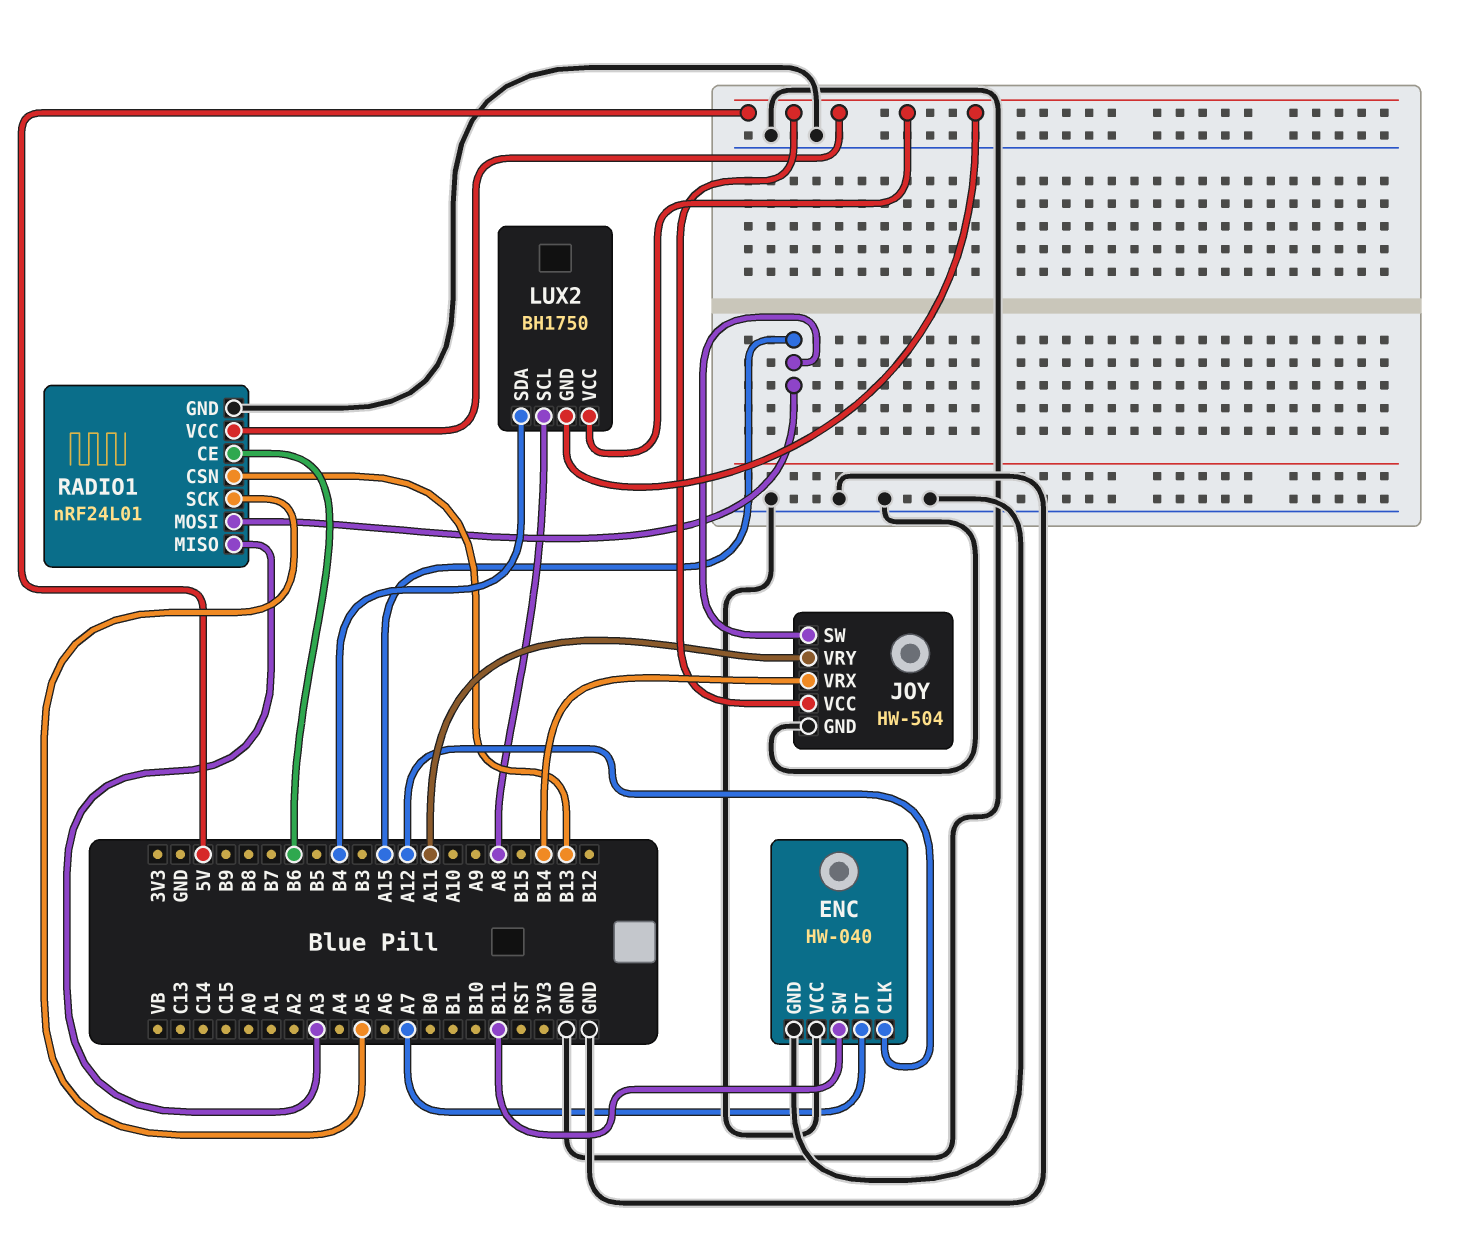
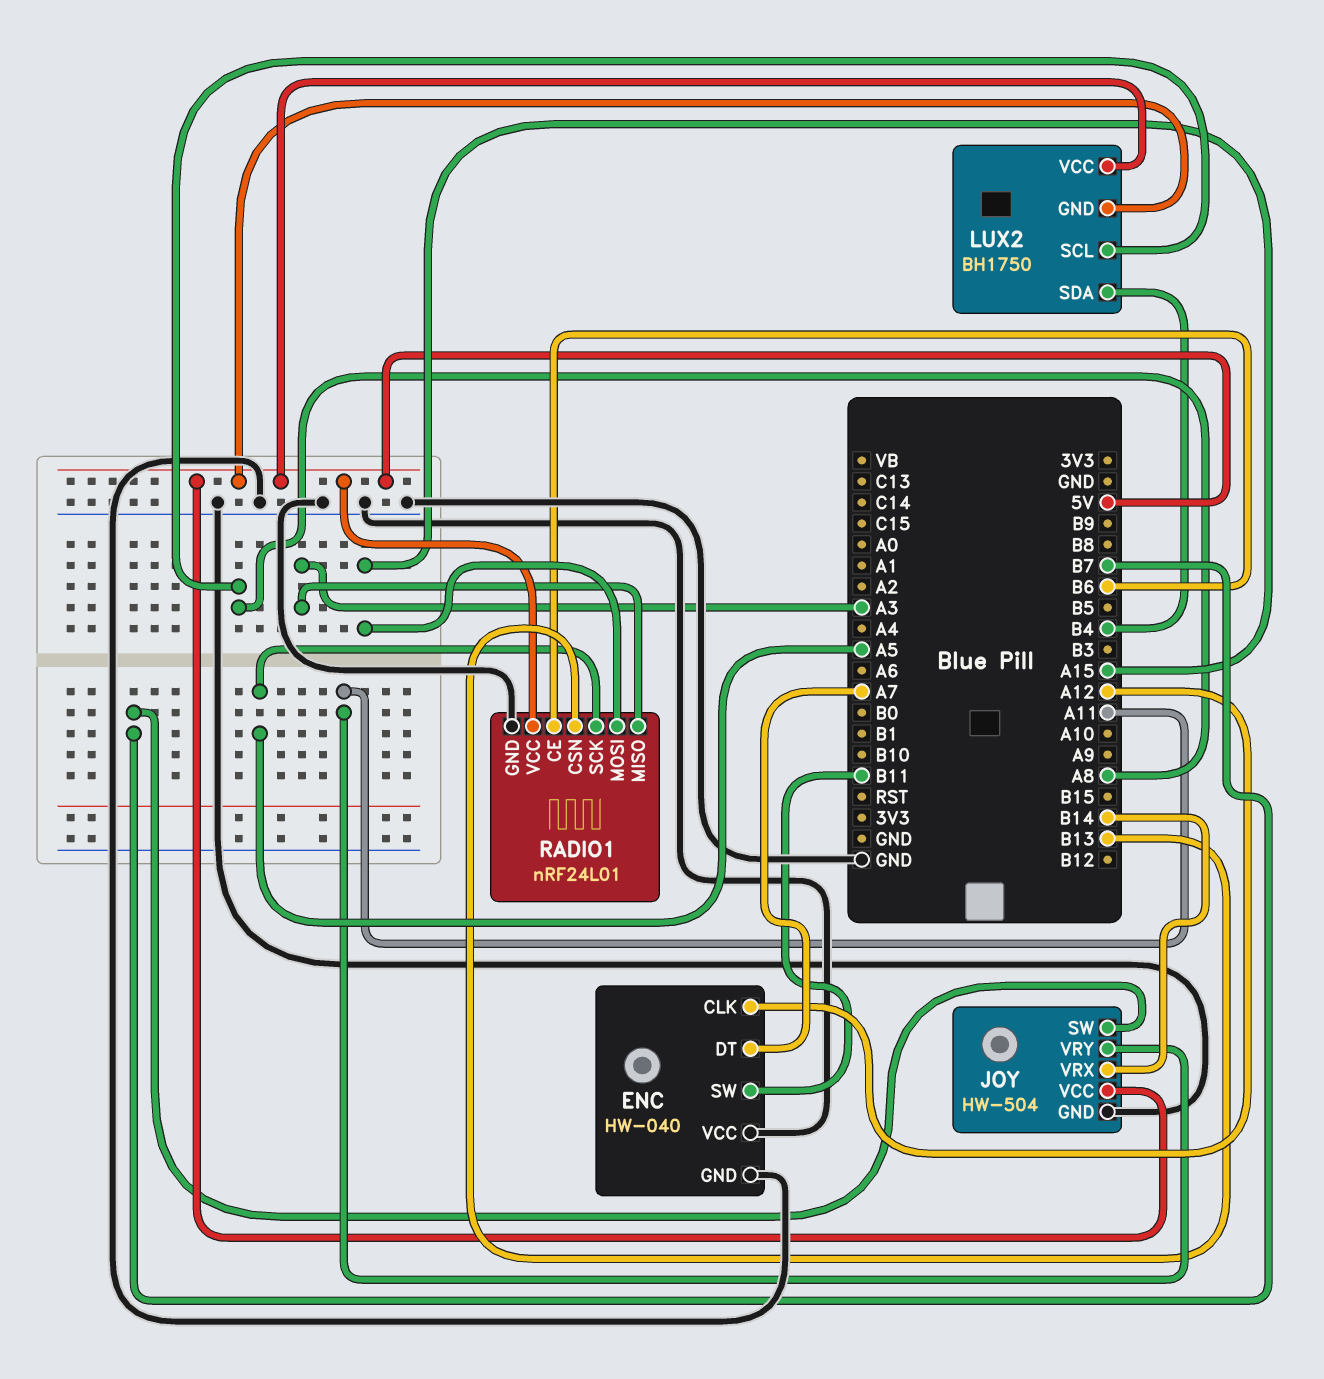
JOY pin SW: A15 -> B7

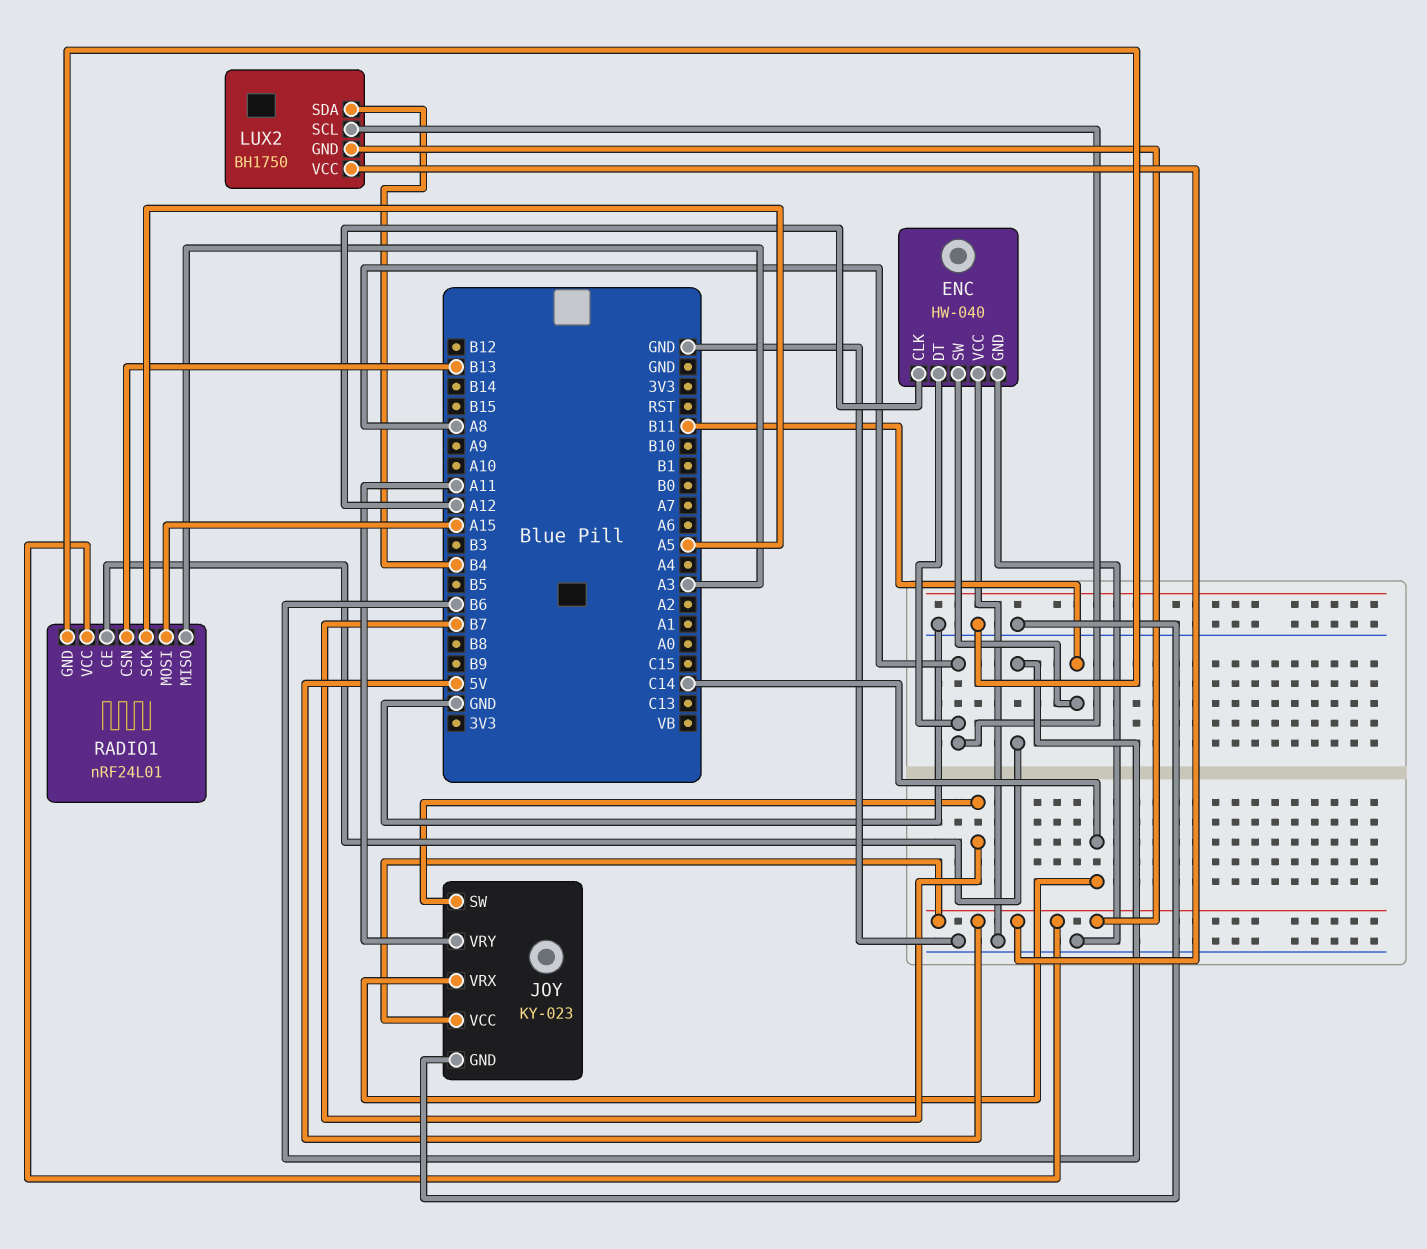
ENC pin DT: A7 -> A8
JOY: HW-504 -> KY-023
JOY pin VRX: B14 -> C14

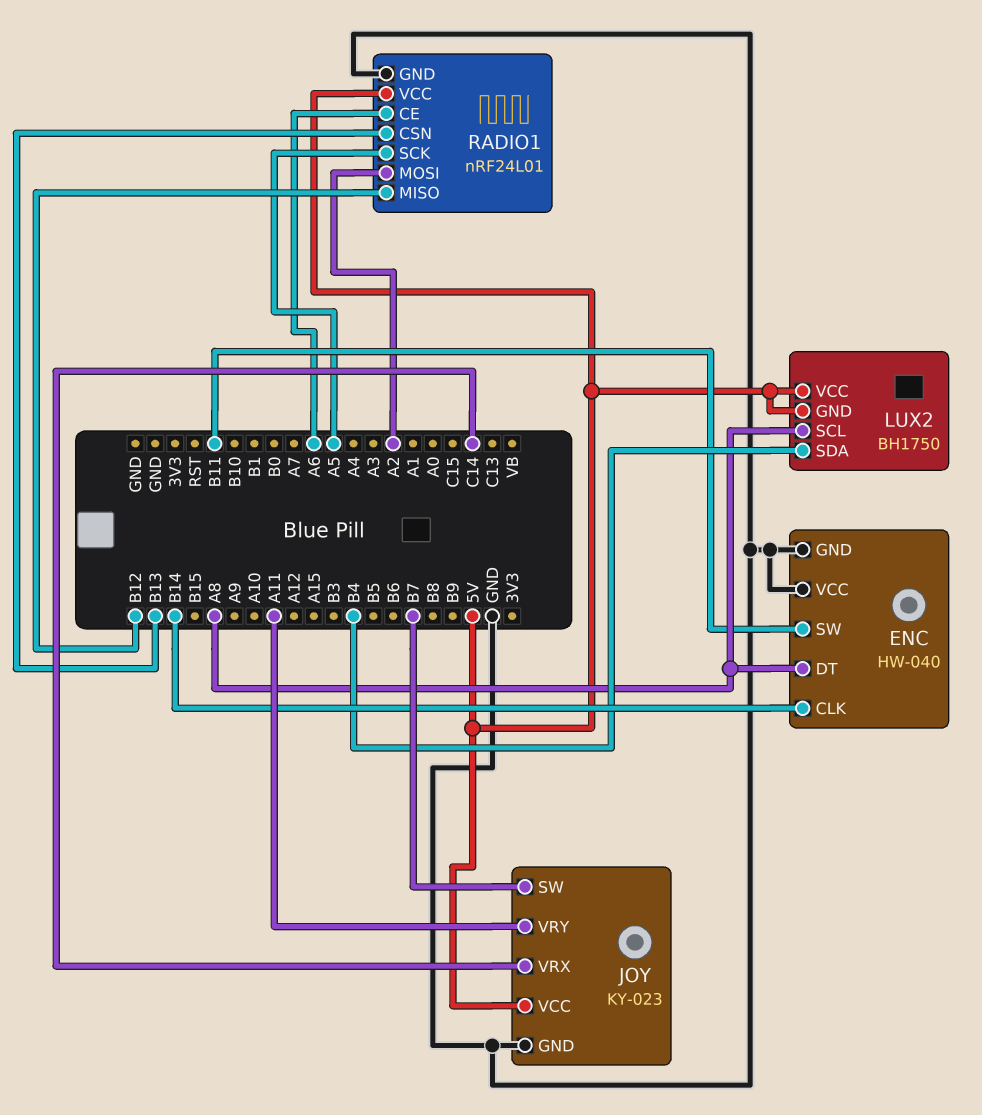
ENC pin CLK: A12 -> B14
RADIO1 pin CE: B6 -> A6
RADIO1 pin MISO: A3 -> B12
RADIO1 pin MOSI: A15 -> A2

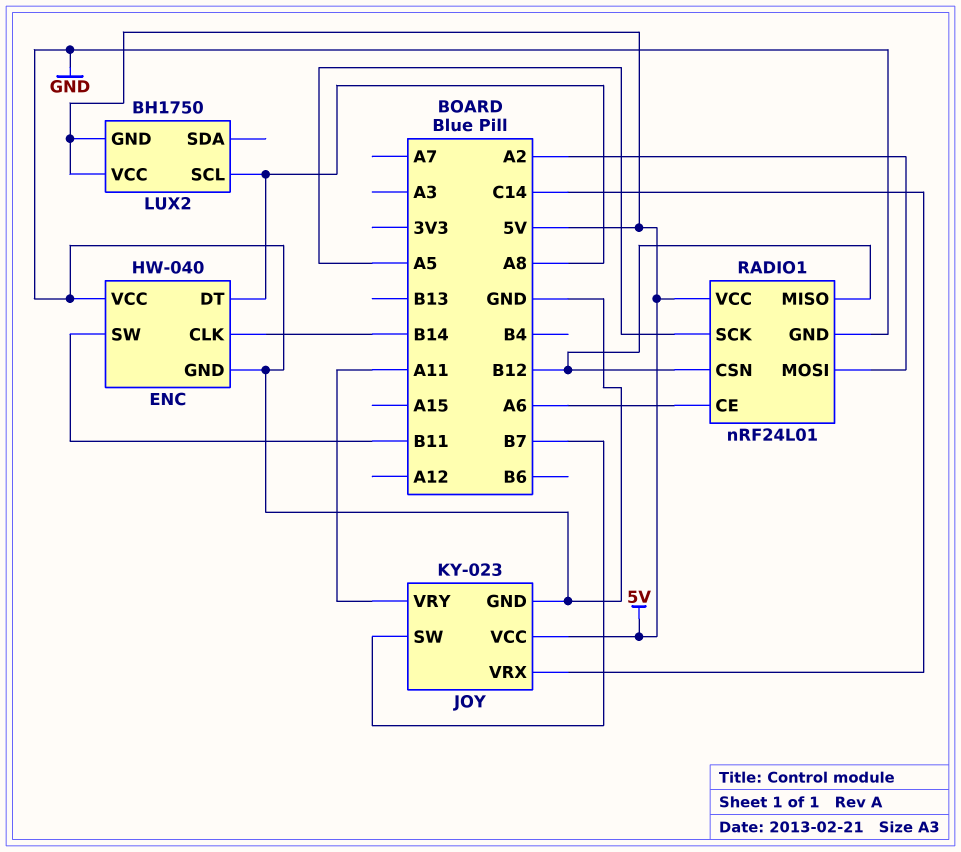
LUX2 pin SDA: B4 -> none
RADIO1 pin CSN: B13 -> B12

